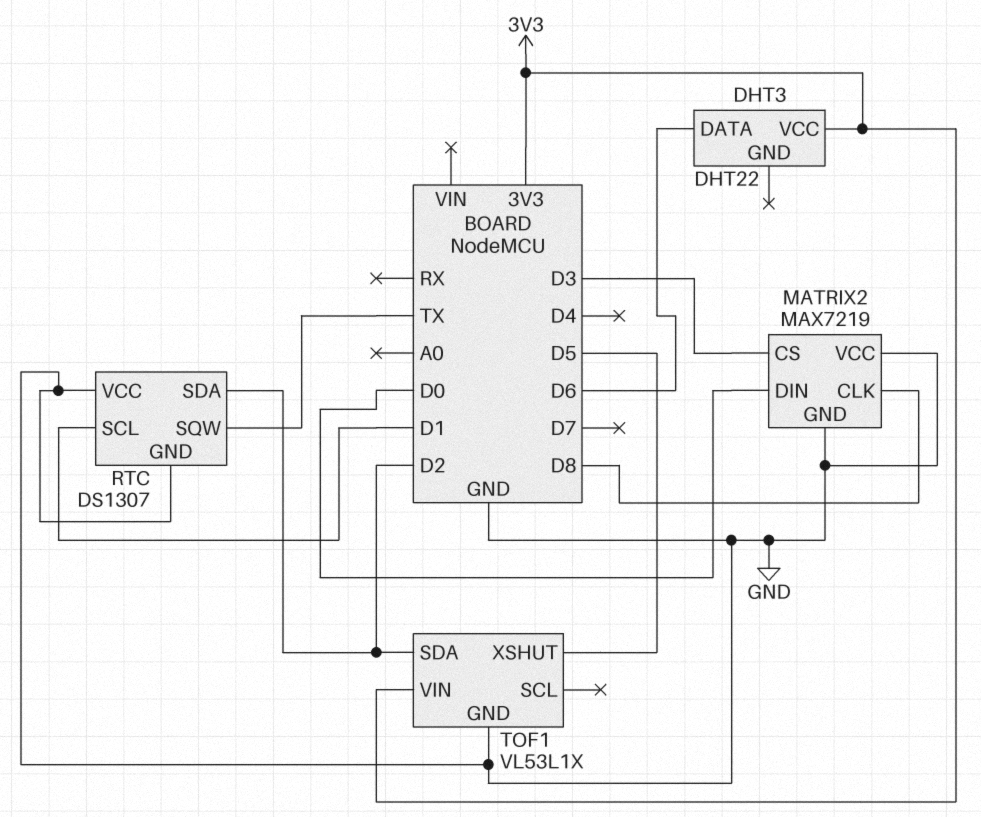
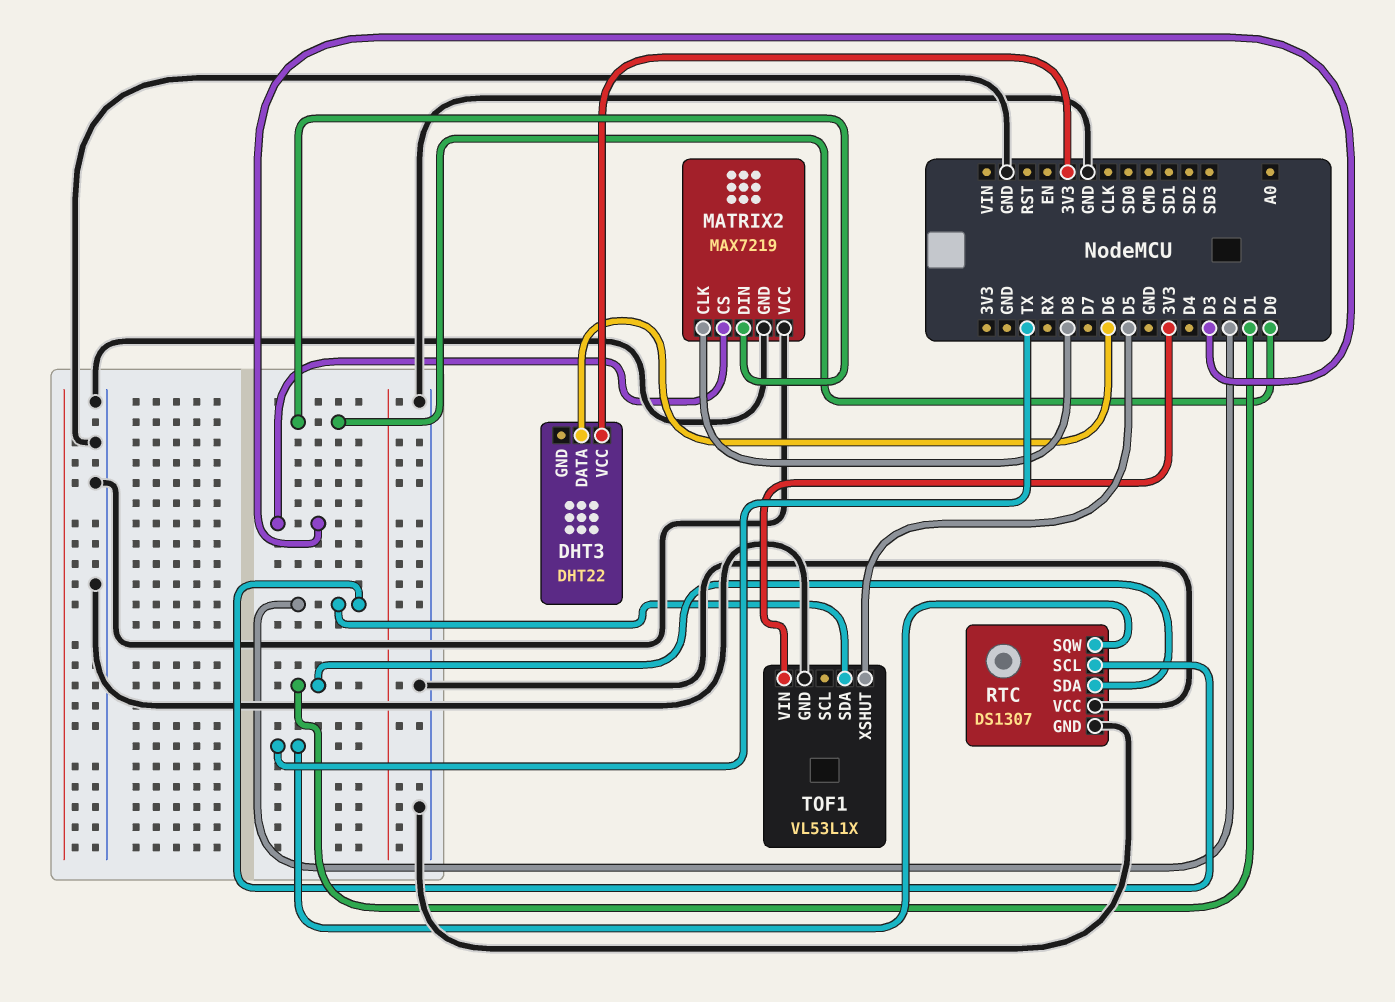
RTC pin SCL: D1 -> D2
RTC pin SDA: D2 -> D1

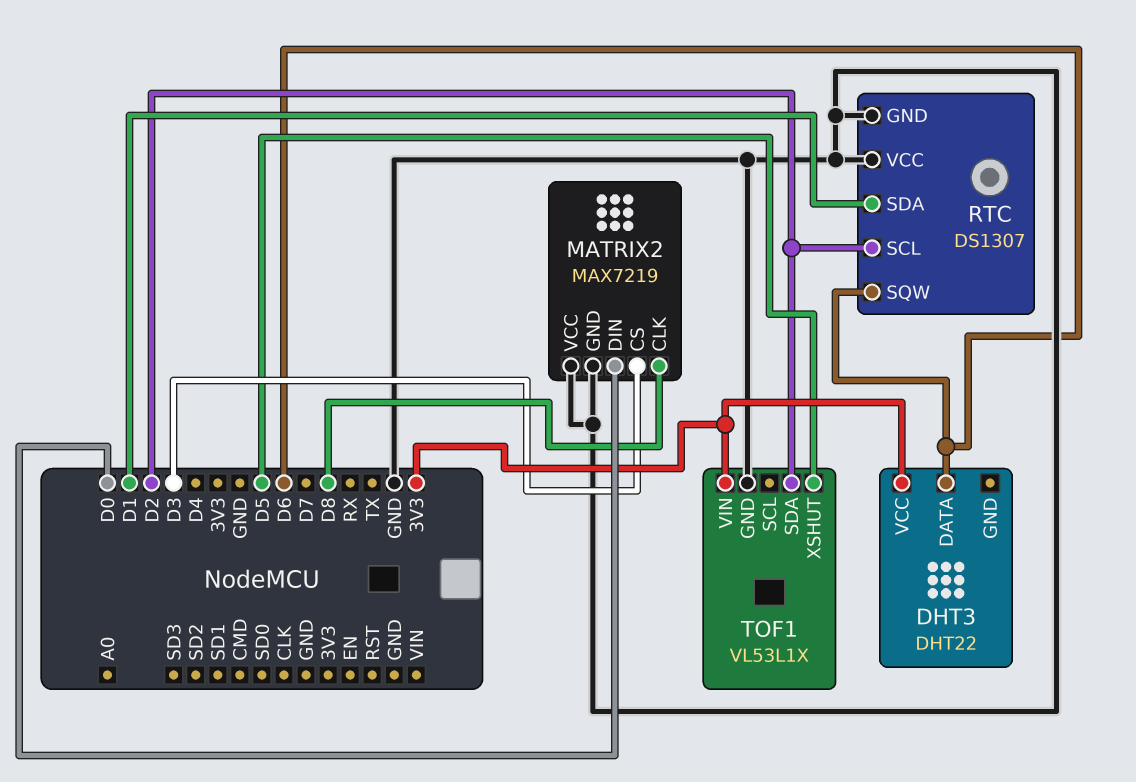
RTC pin SQW: TX -> D6

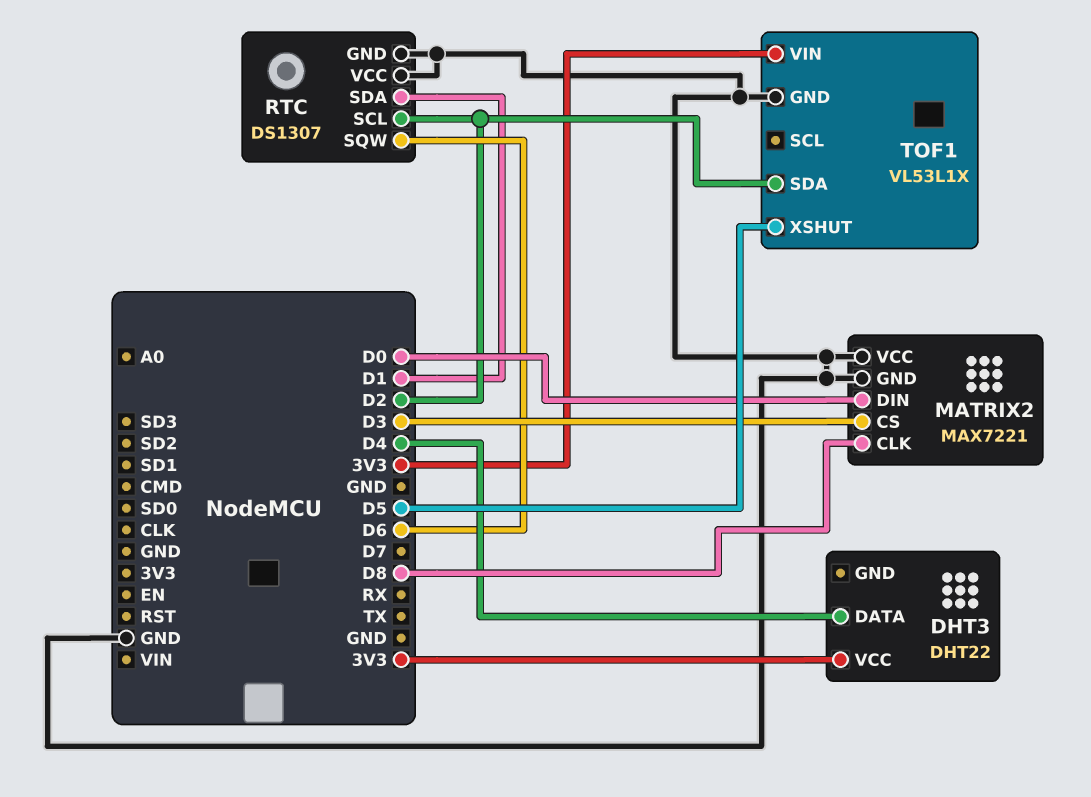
DHT3 pin DATA: D6 -> D4
MATRIX2: MAX7219 -> MAX7221

